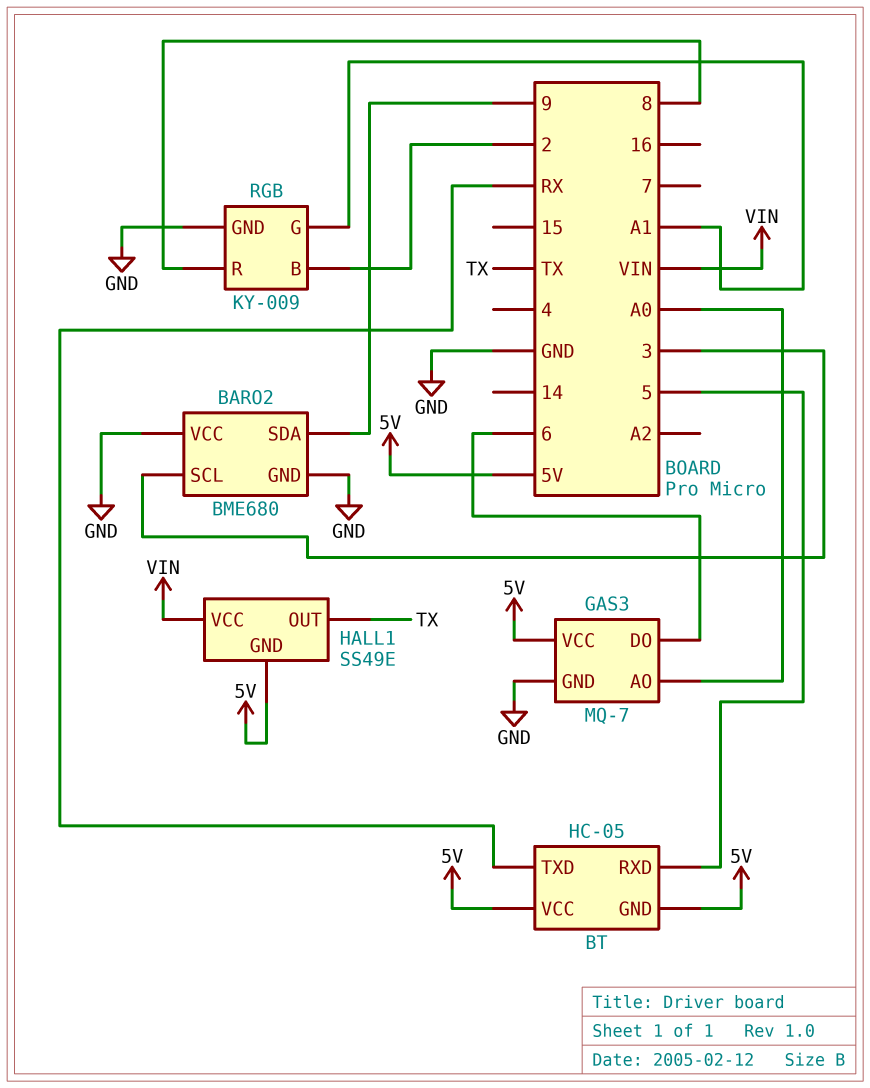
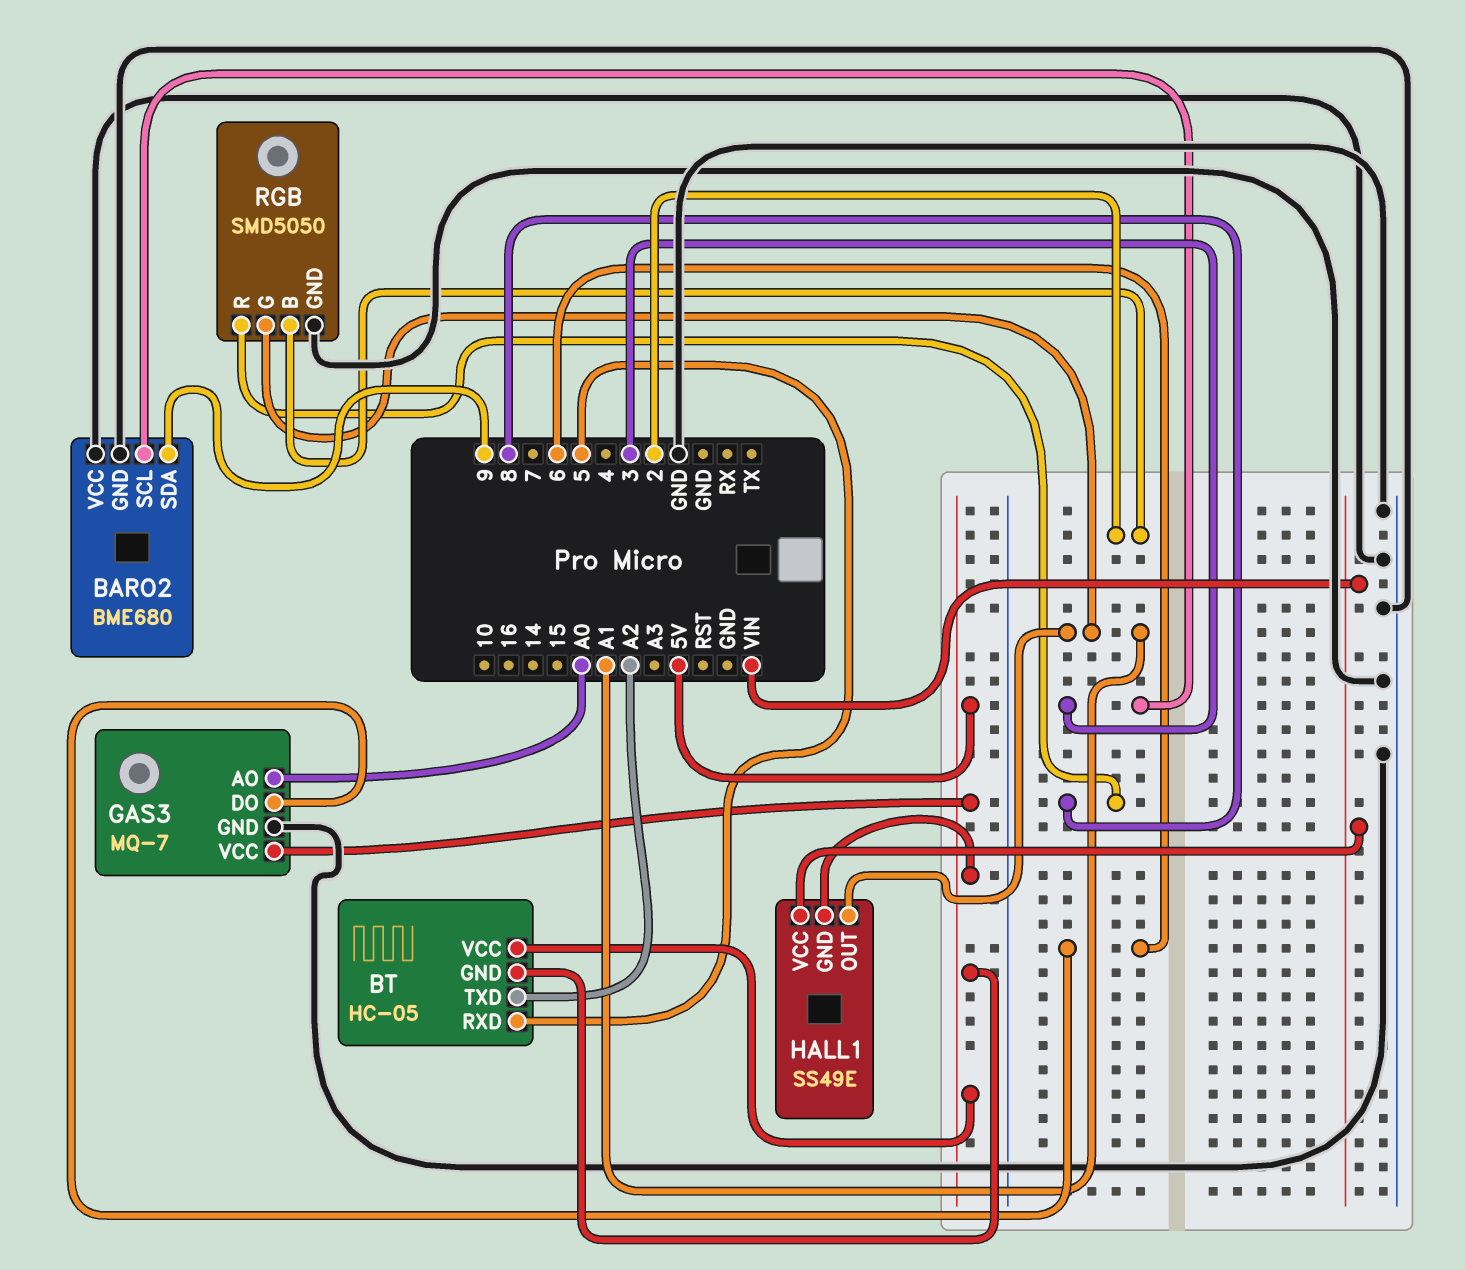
BT pin TXD: RX -> A2
HALL1 pin OUT: TX -> A1
RGB: KY-009 -> SMD5050

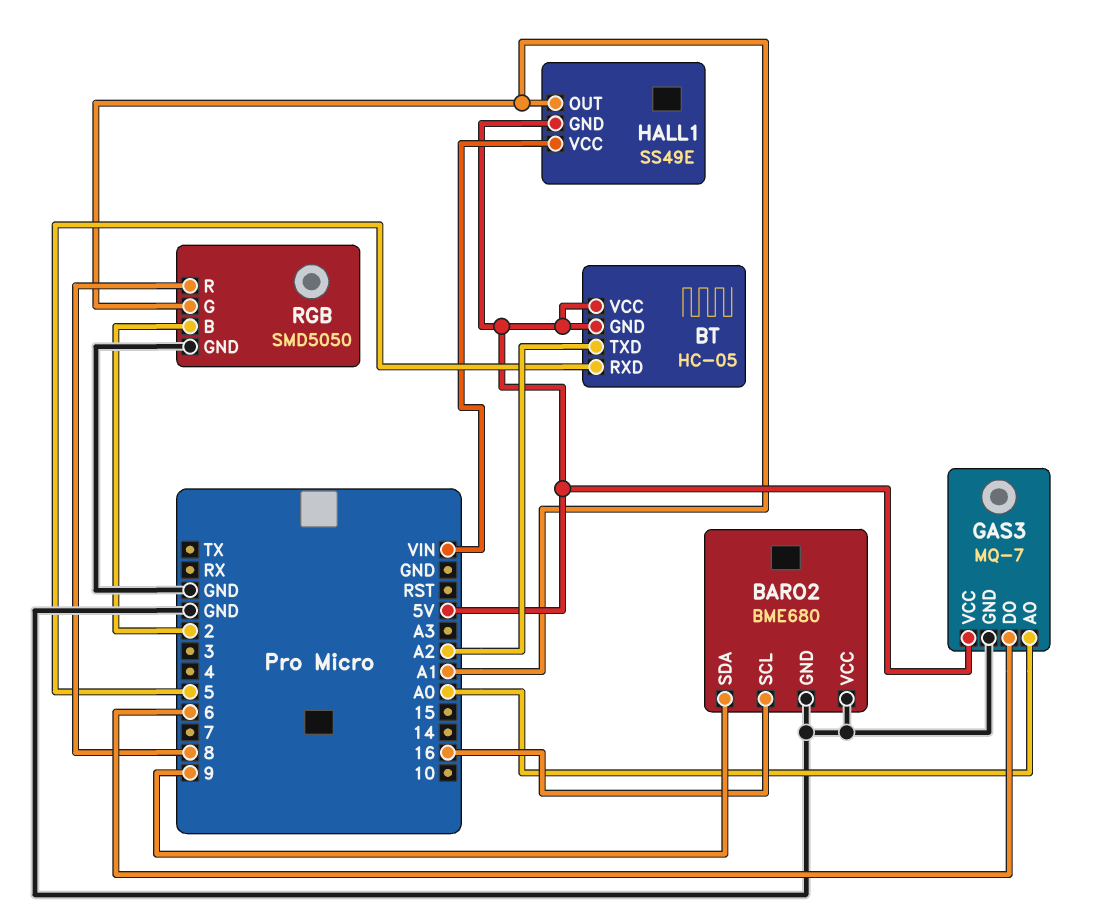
BARO2 pin SCL: 3 -> 16

